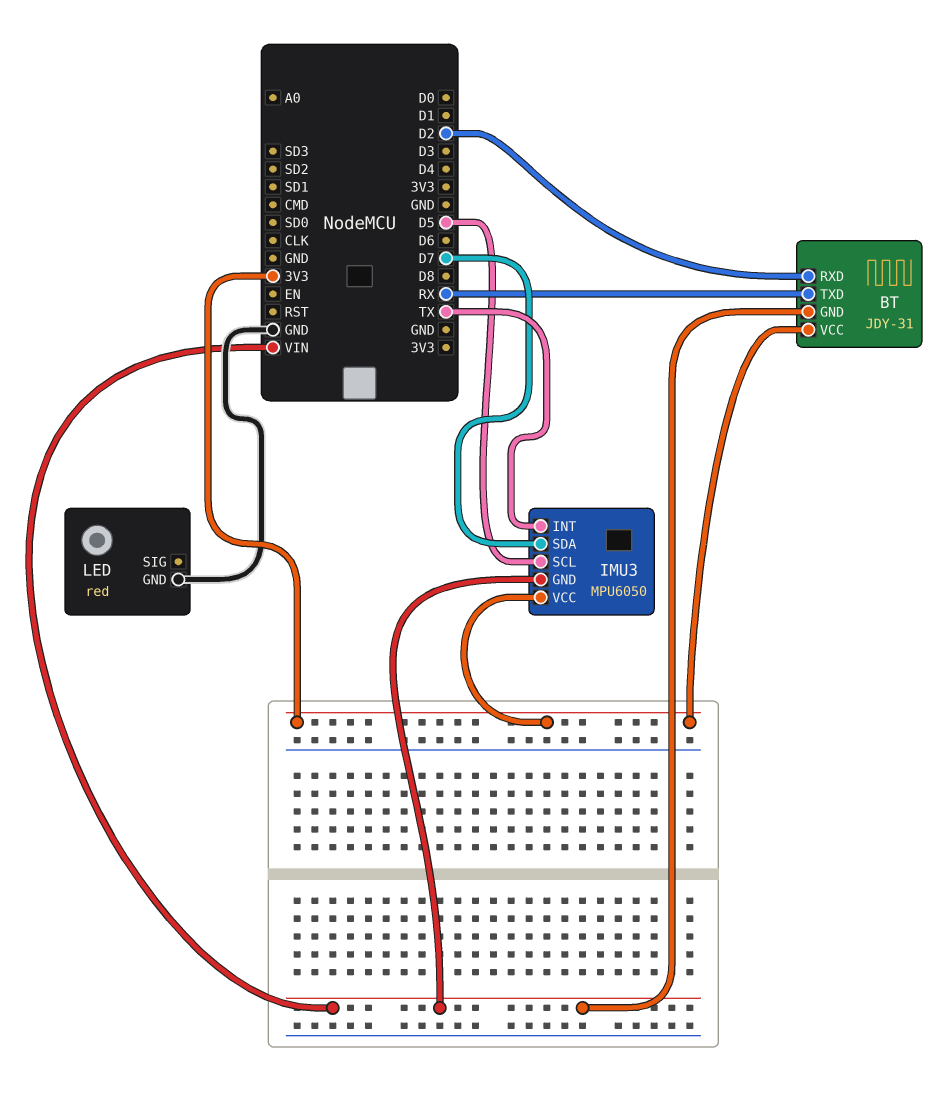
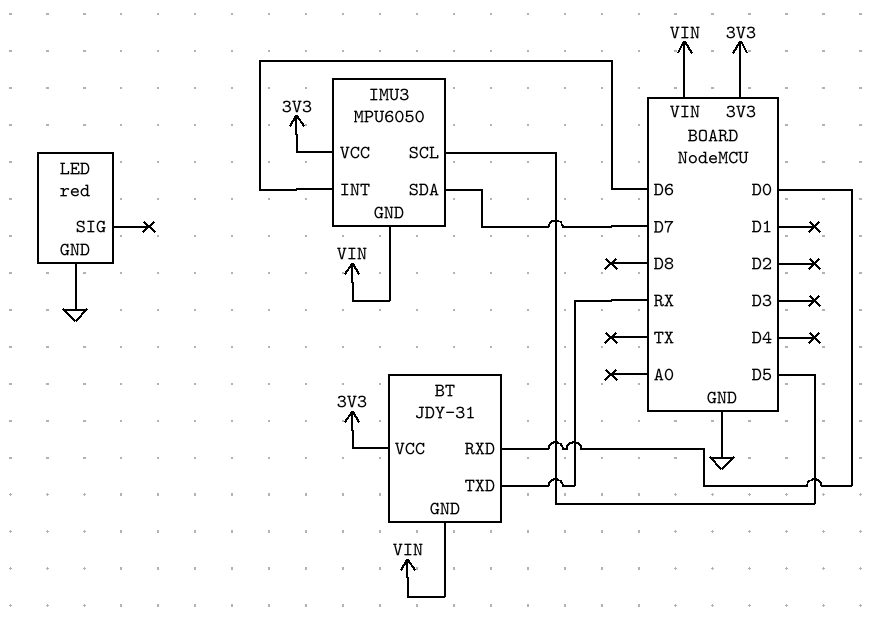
BT pin RXD: D2 -> D0
IMU3 pin INT: TX -> D6

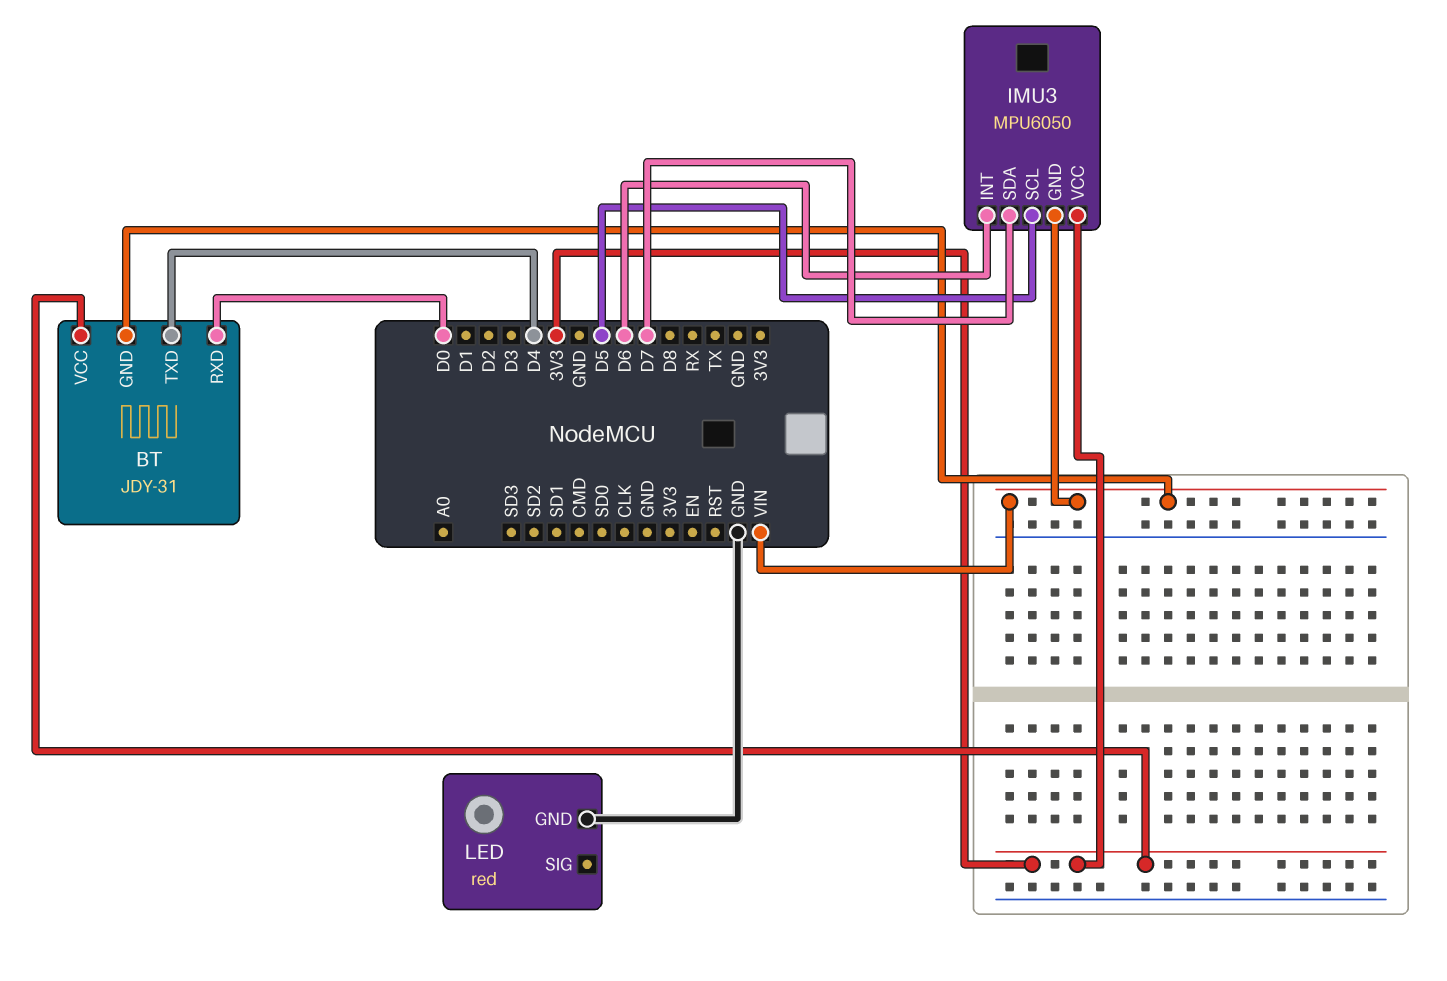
BT pin TXD: RX -> D4

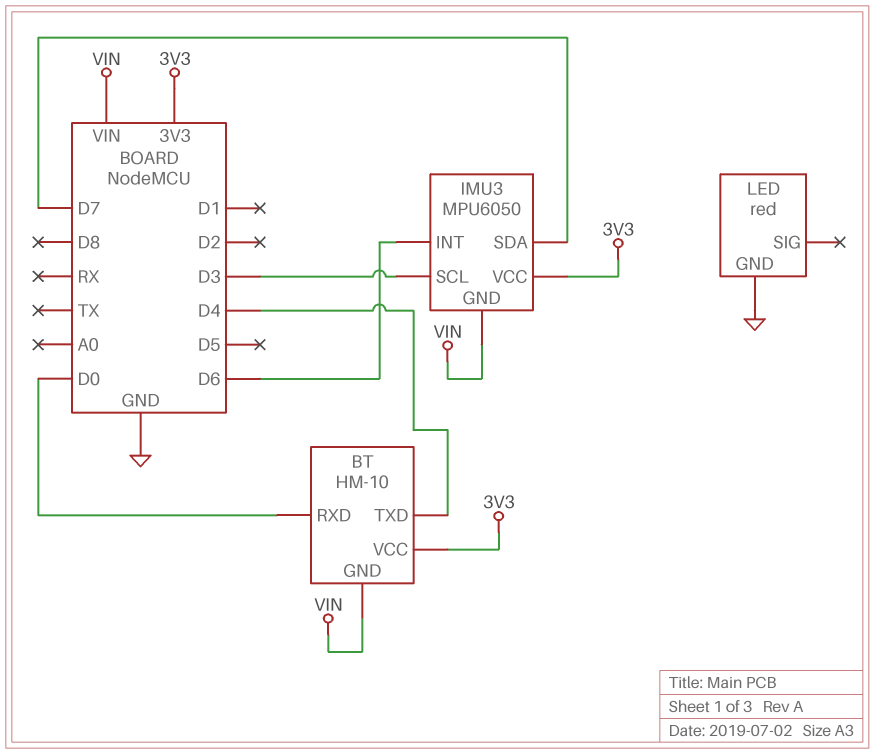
BT: JDY-31 -> HM-10
IMU3 pin SCL: D5 -> D3

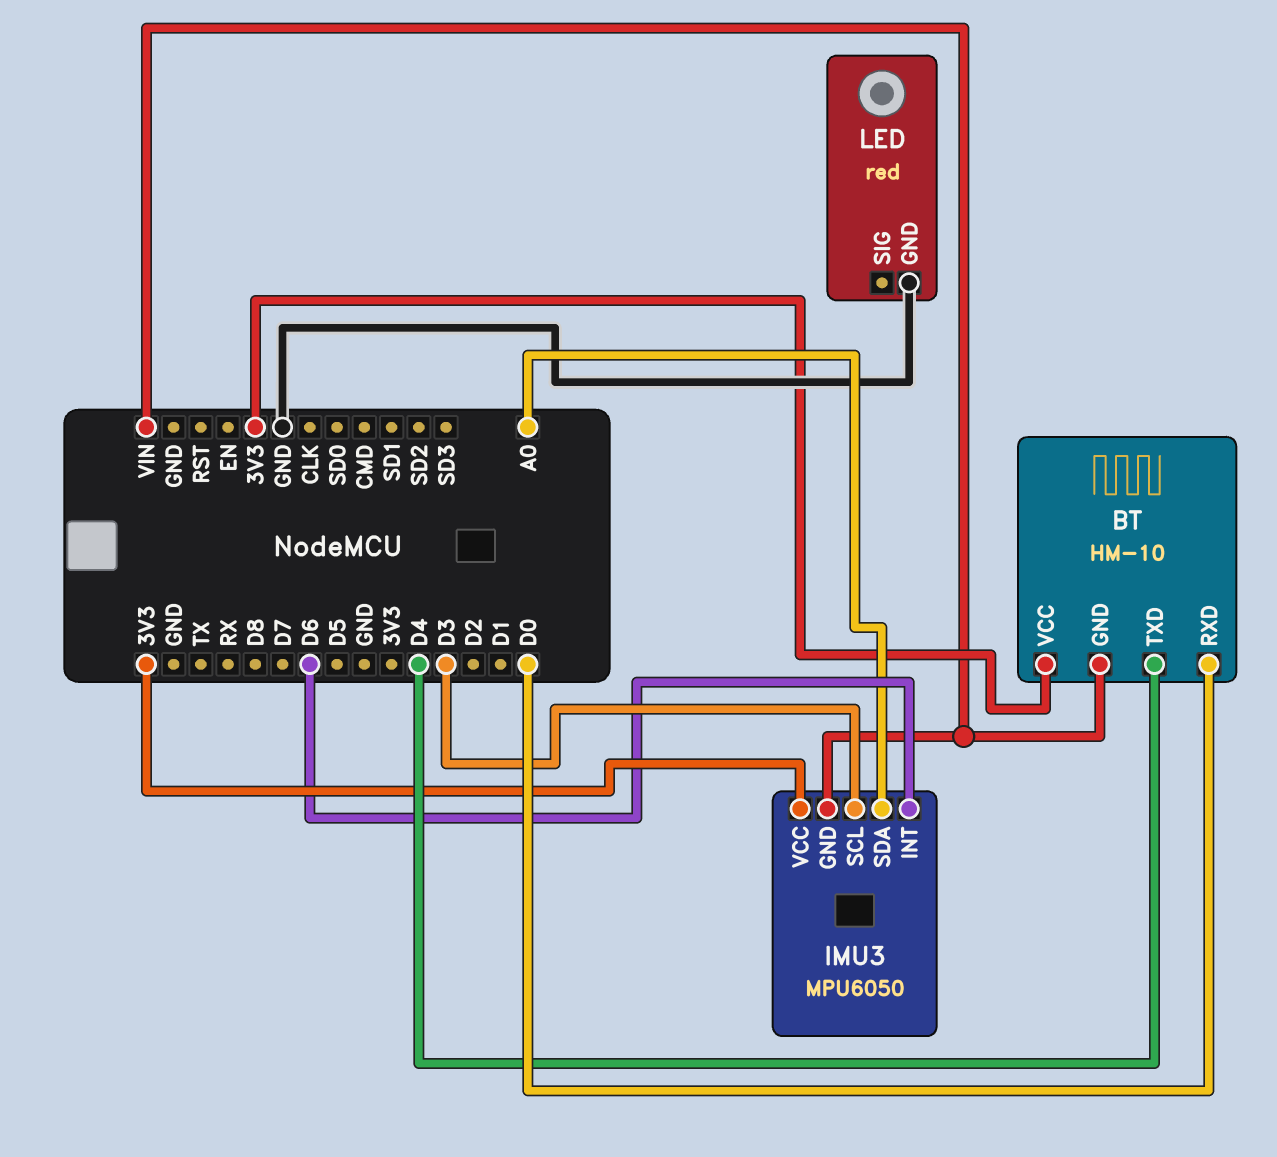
IMU3 pin SDA: D7 -> A0

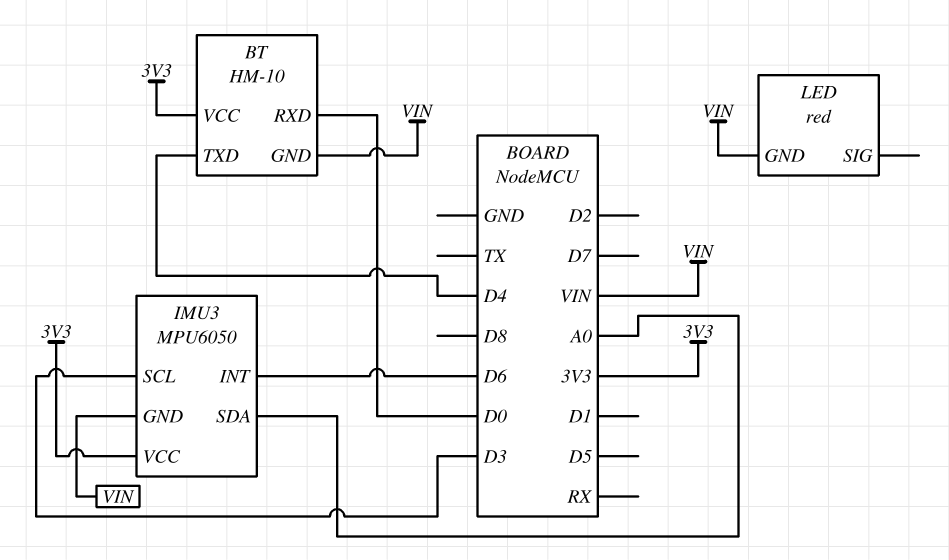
LED pin GND: GND -> VIN

